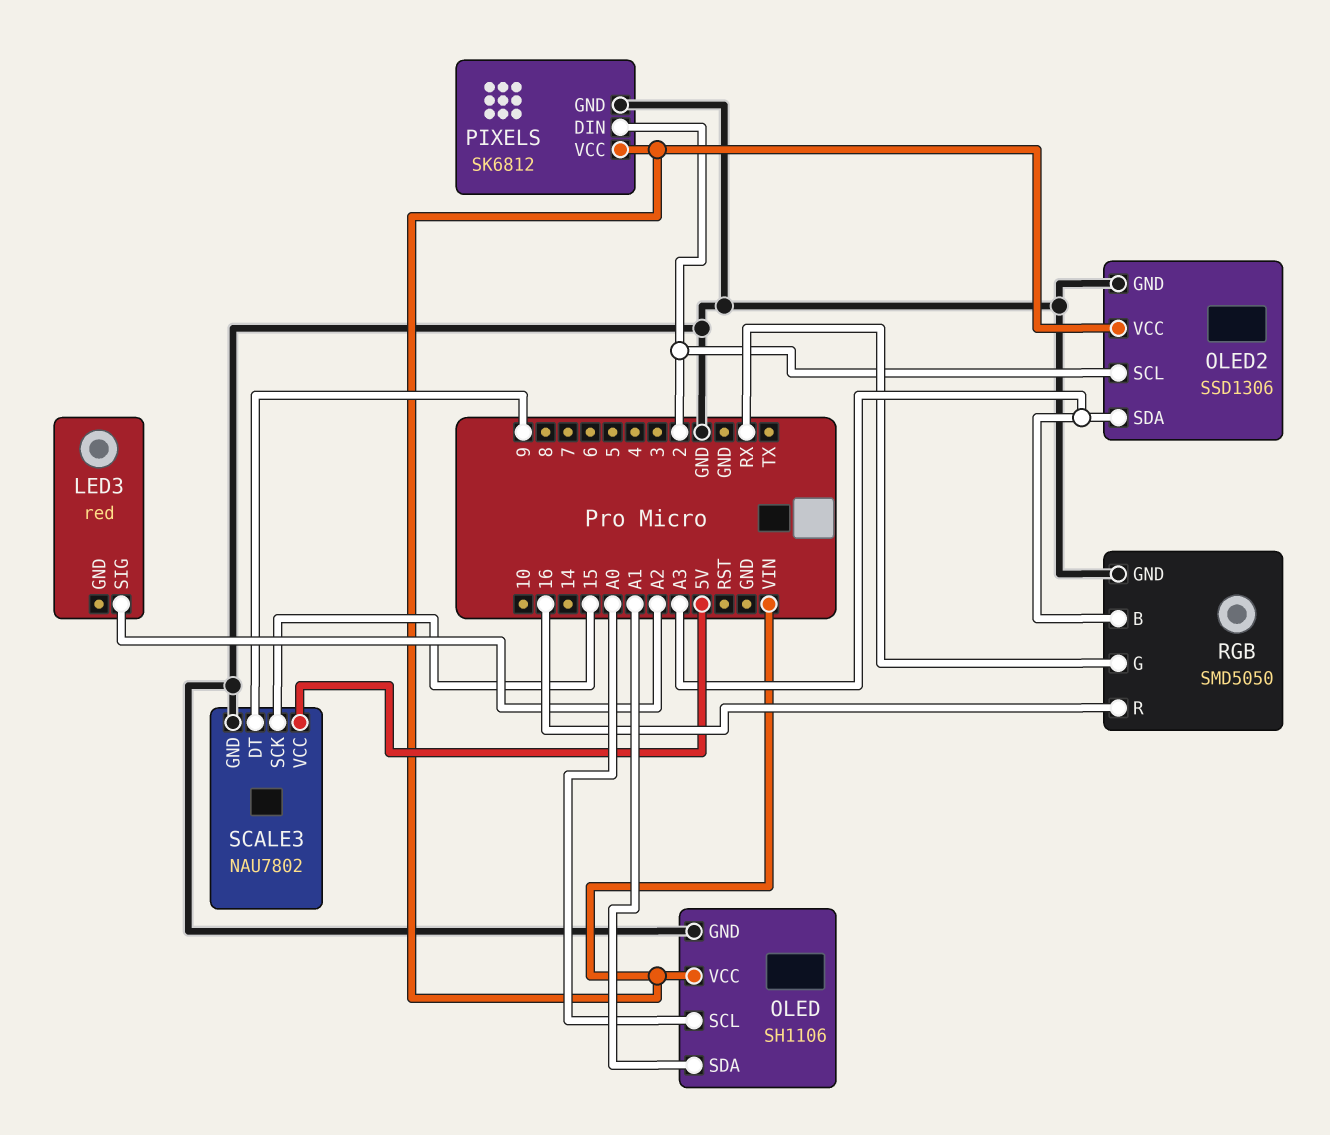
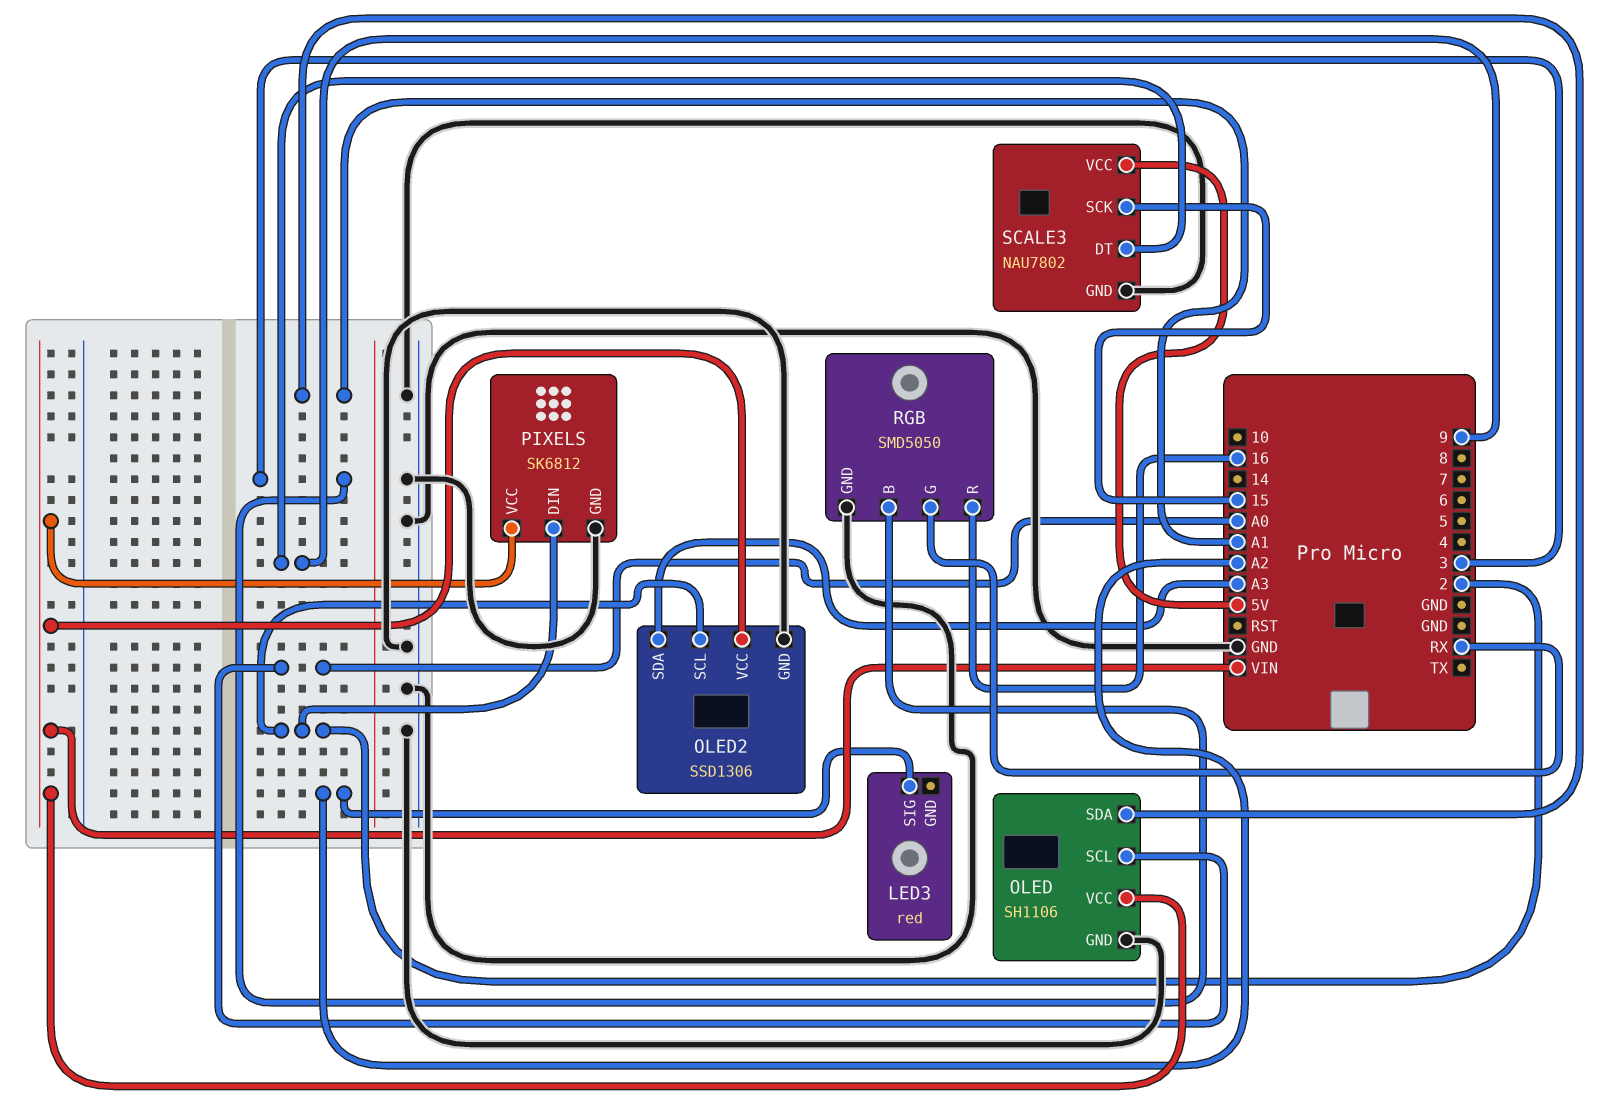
RGB pin B: A3 -> 3

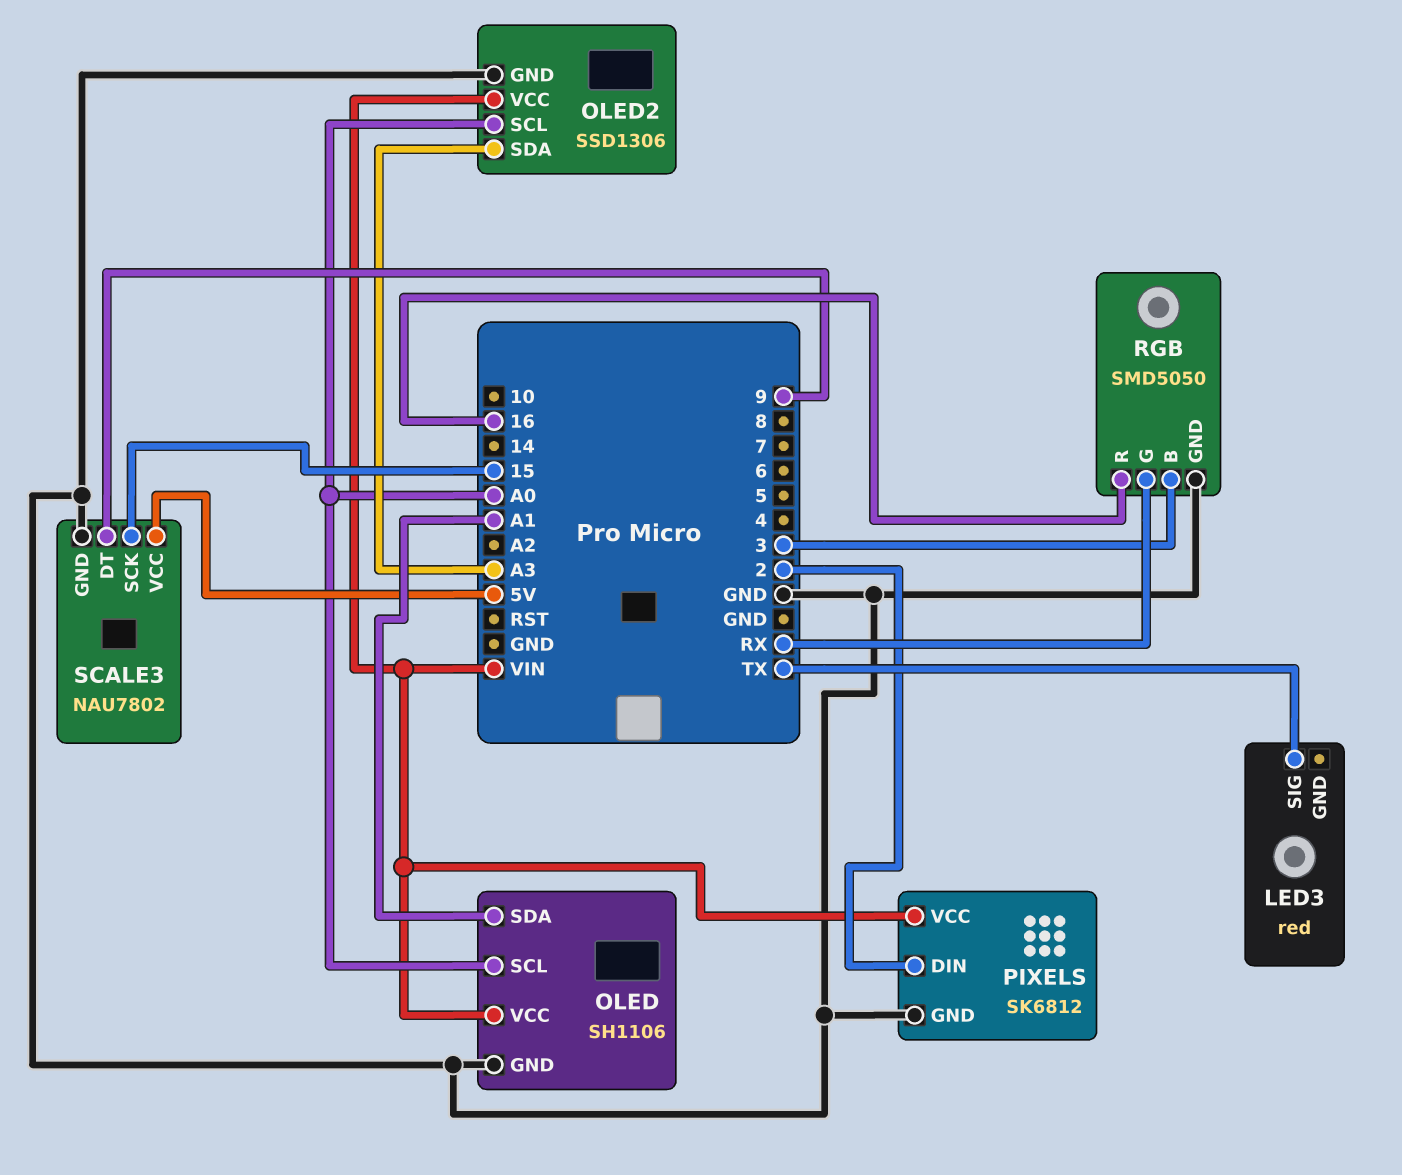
LED3 pin SIG: A2 -> TX
OLED2 pin SCL: 2 -> A0

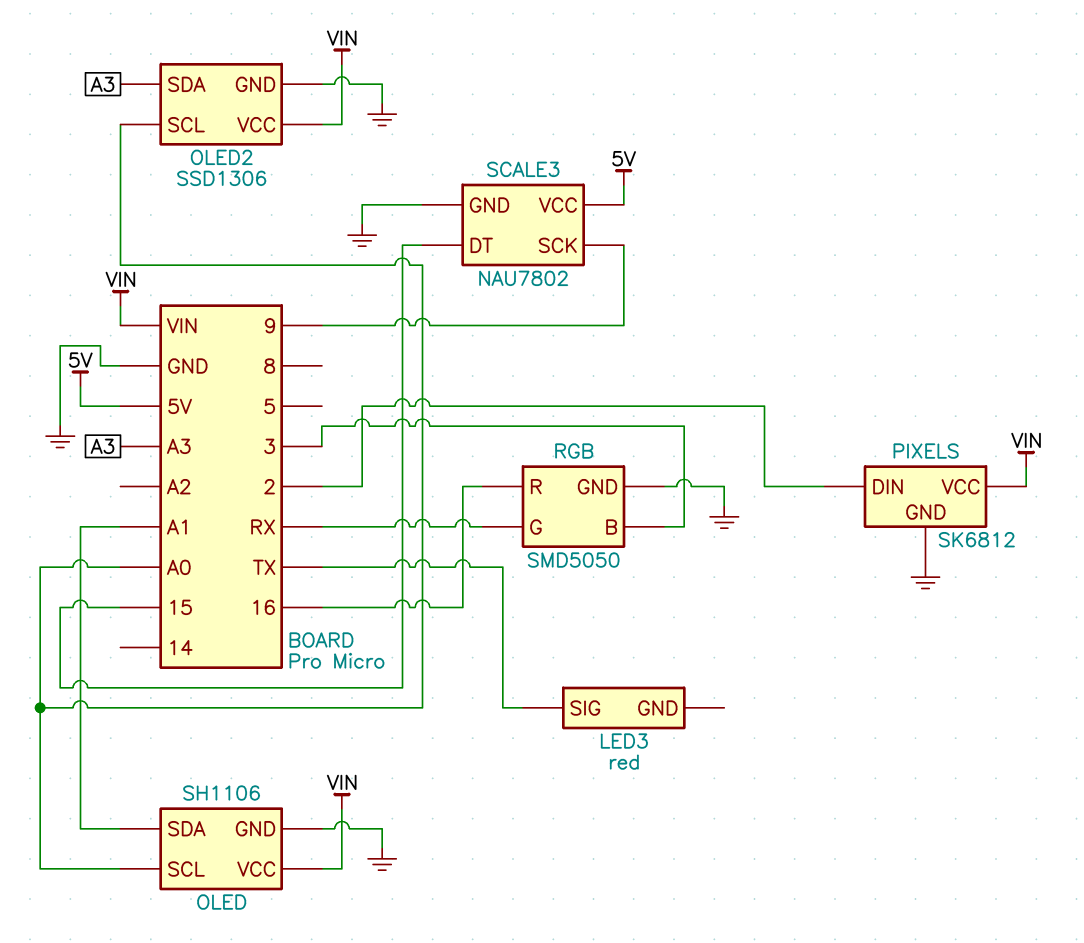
SCALE3 pin DT: 9 -> 15
SCALE3 pin SCK: 15 -> 9

